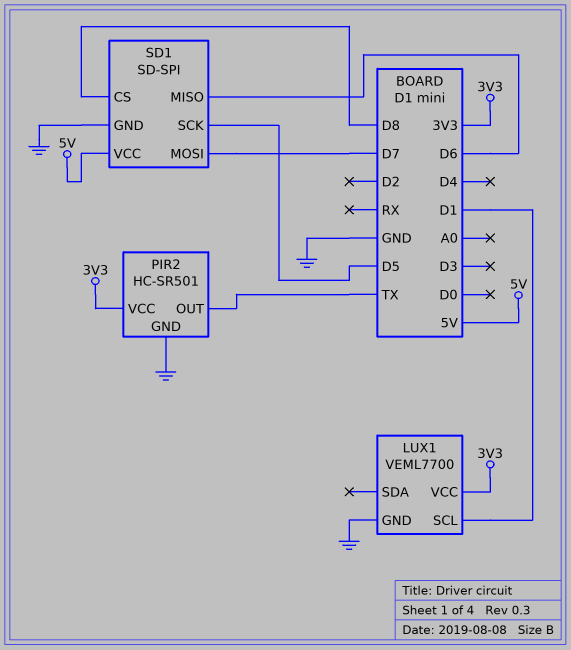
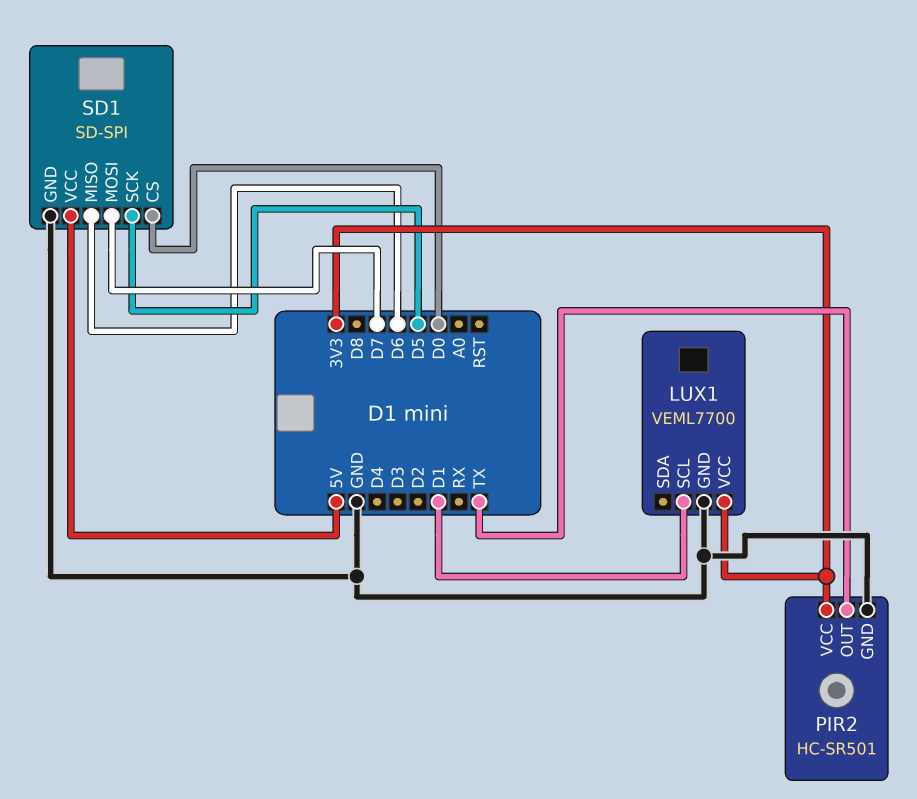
SD1 pin CS: D8 -> D0

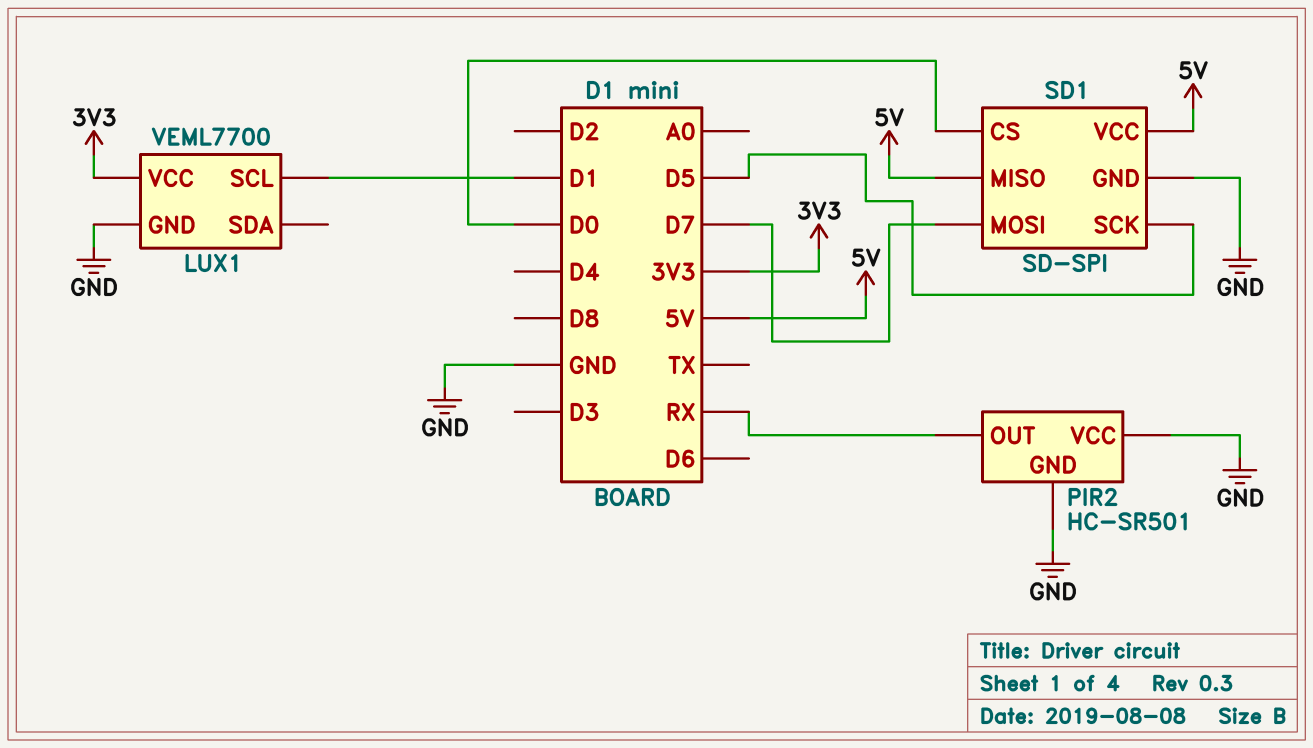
PIR2 pin OUT: TX -> RX
PIR2 pin VCC: 3V3 -> GND
SD1 pin MISO: D6 -> 5V

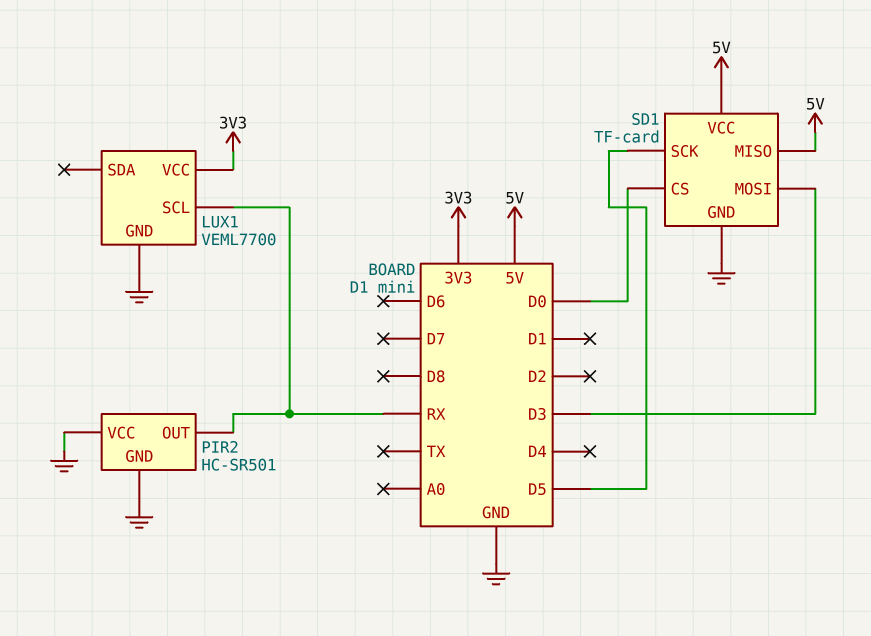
LUX1 pin SCL: D1 -> RX
SD1: SD-SPI -> TF-card
SD1 pin MOSI: D7 -> D3

